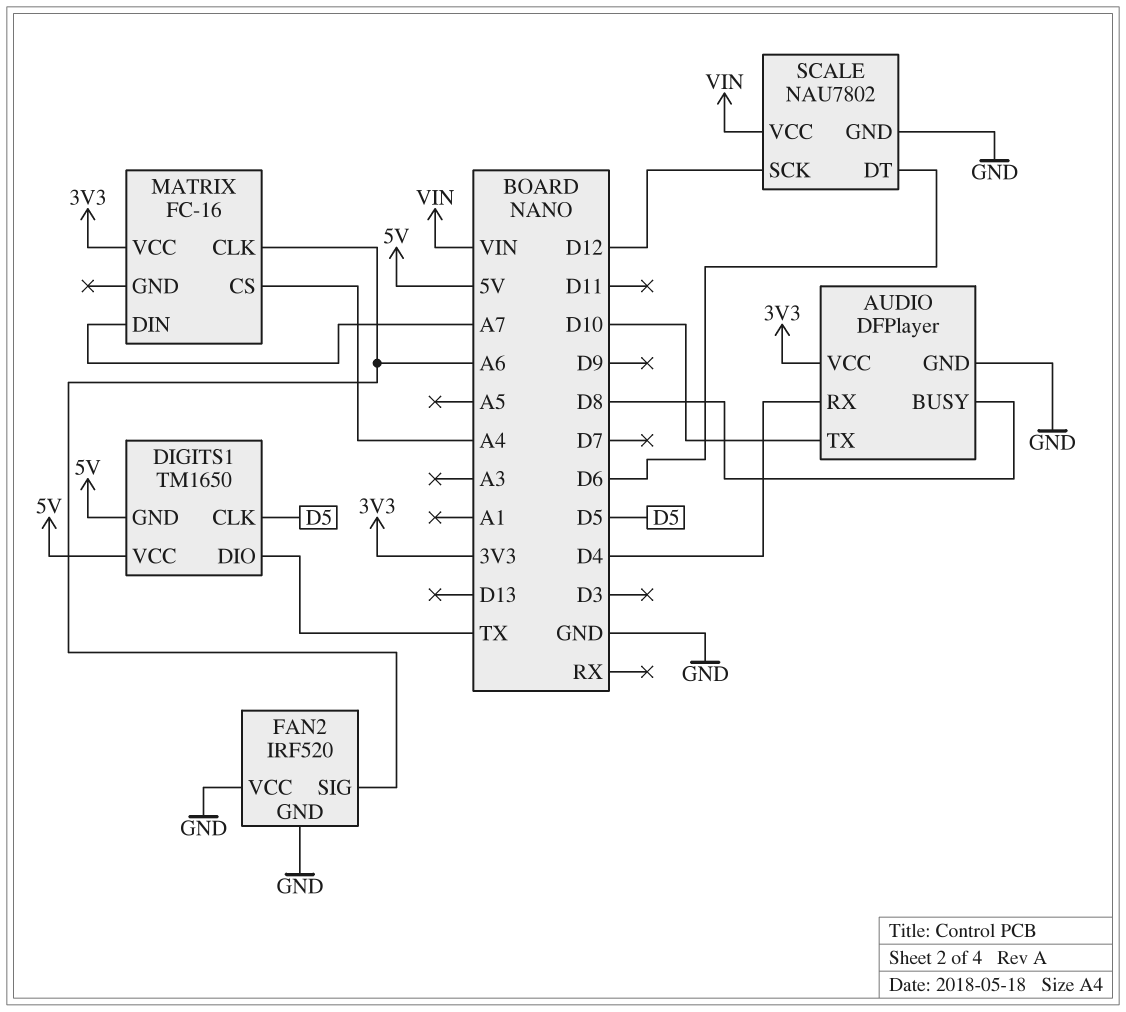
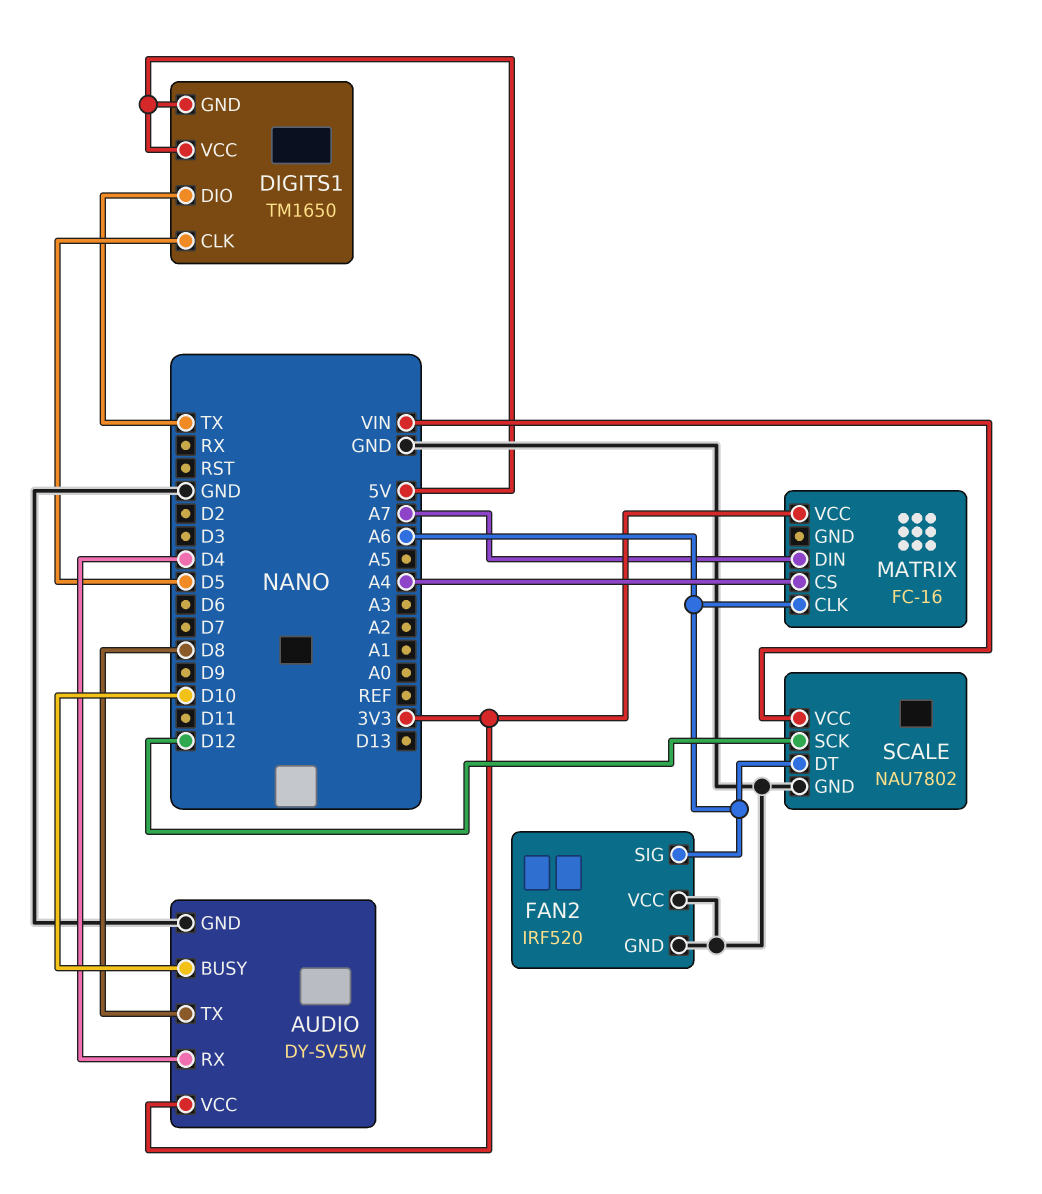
AUDIO: DFPlayer -> DY-SV5W
AUDIO pin BUSY: D8 -> D10
AUDIO pin TX: D10 -> D8
SCALE pin DT: D6 -> A6

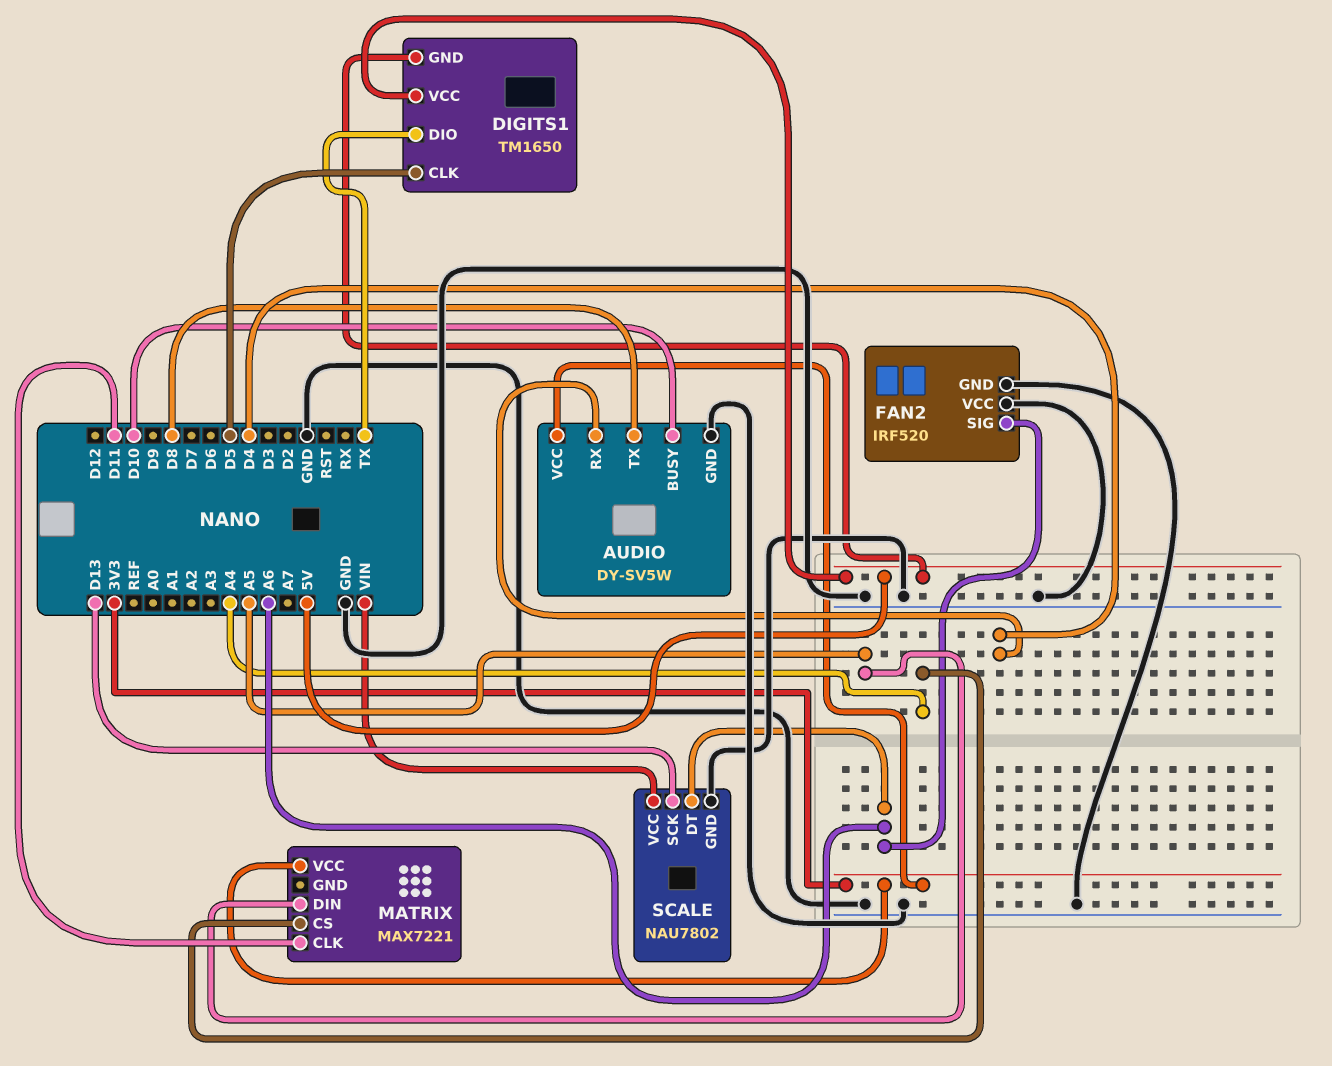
MATRIX: FC-16 -> MAX7221
MATRIX pin CLK: A6 -> D11
MATRIX pin DIN: A7 -> A5
SCALE pin SCK: D12 -> D13

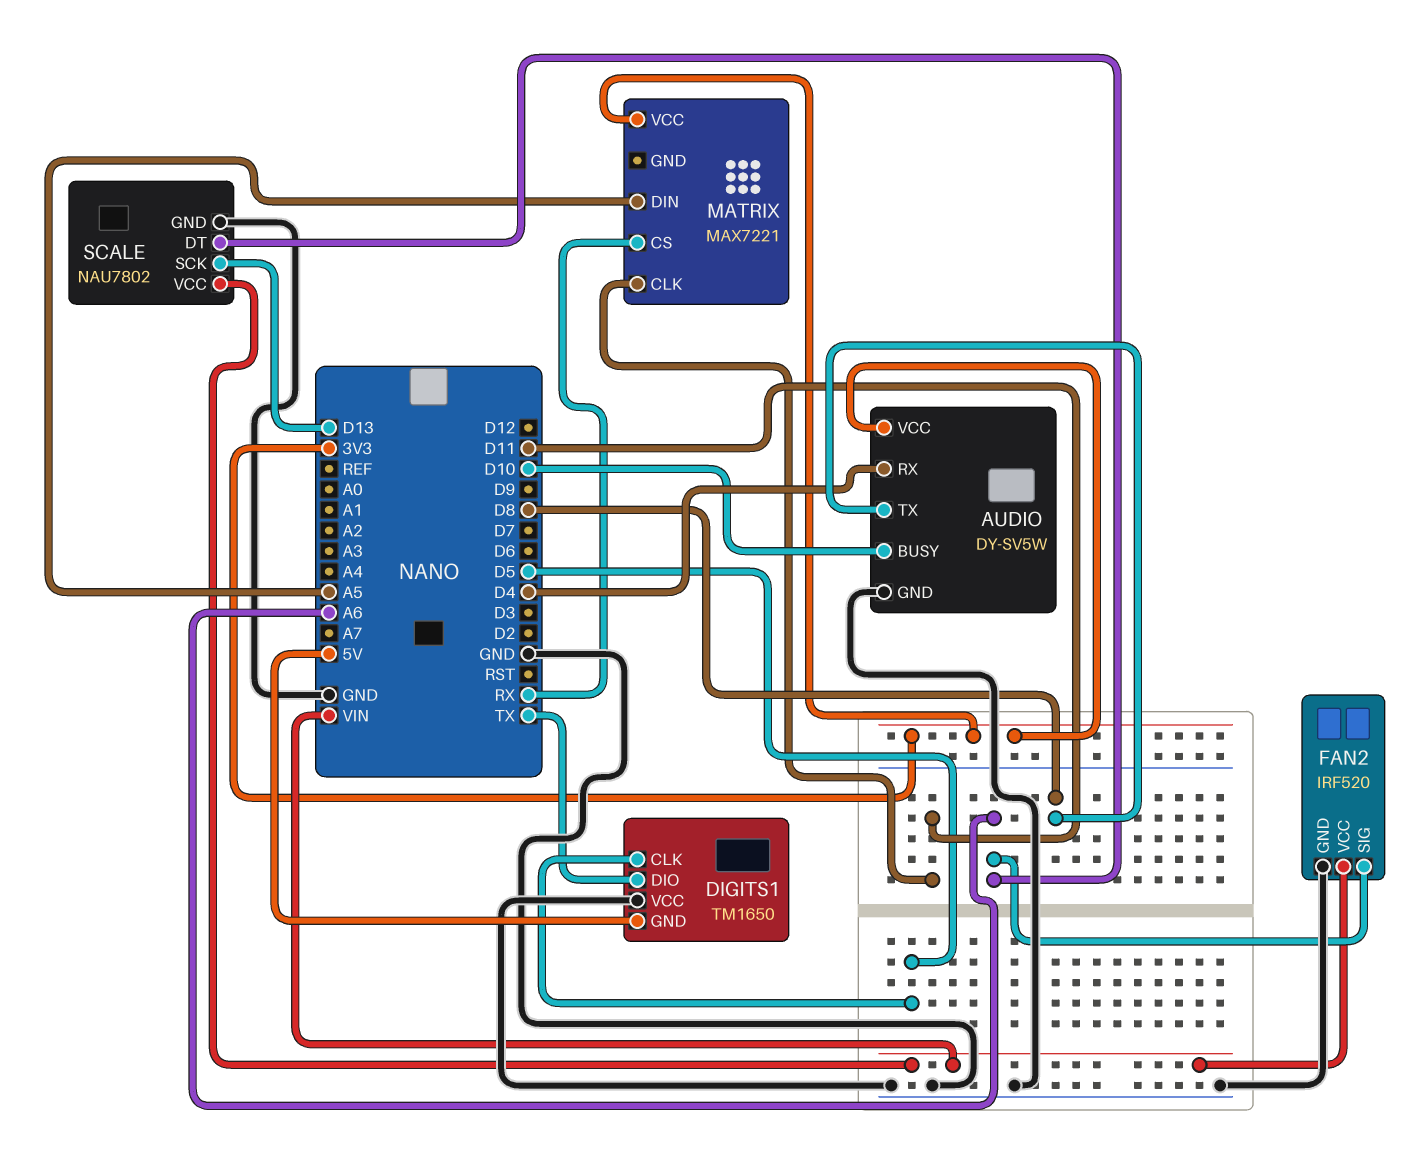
DIGITS1 pin VCC: 5V -> GND
FAN2 pin VCC: GND -> VIN
MATRIX pin CS: A4 -> RX

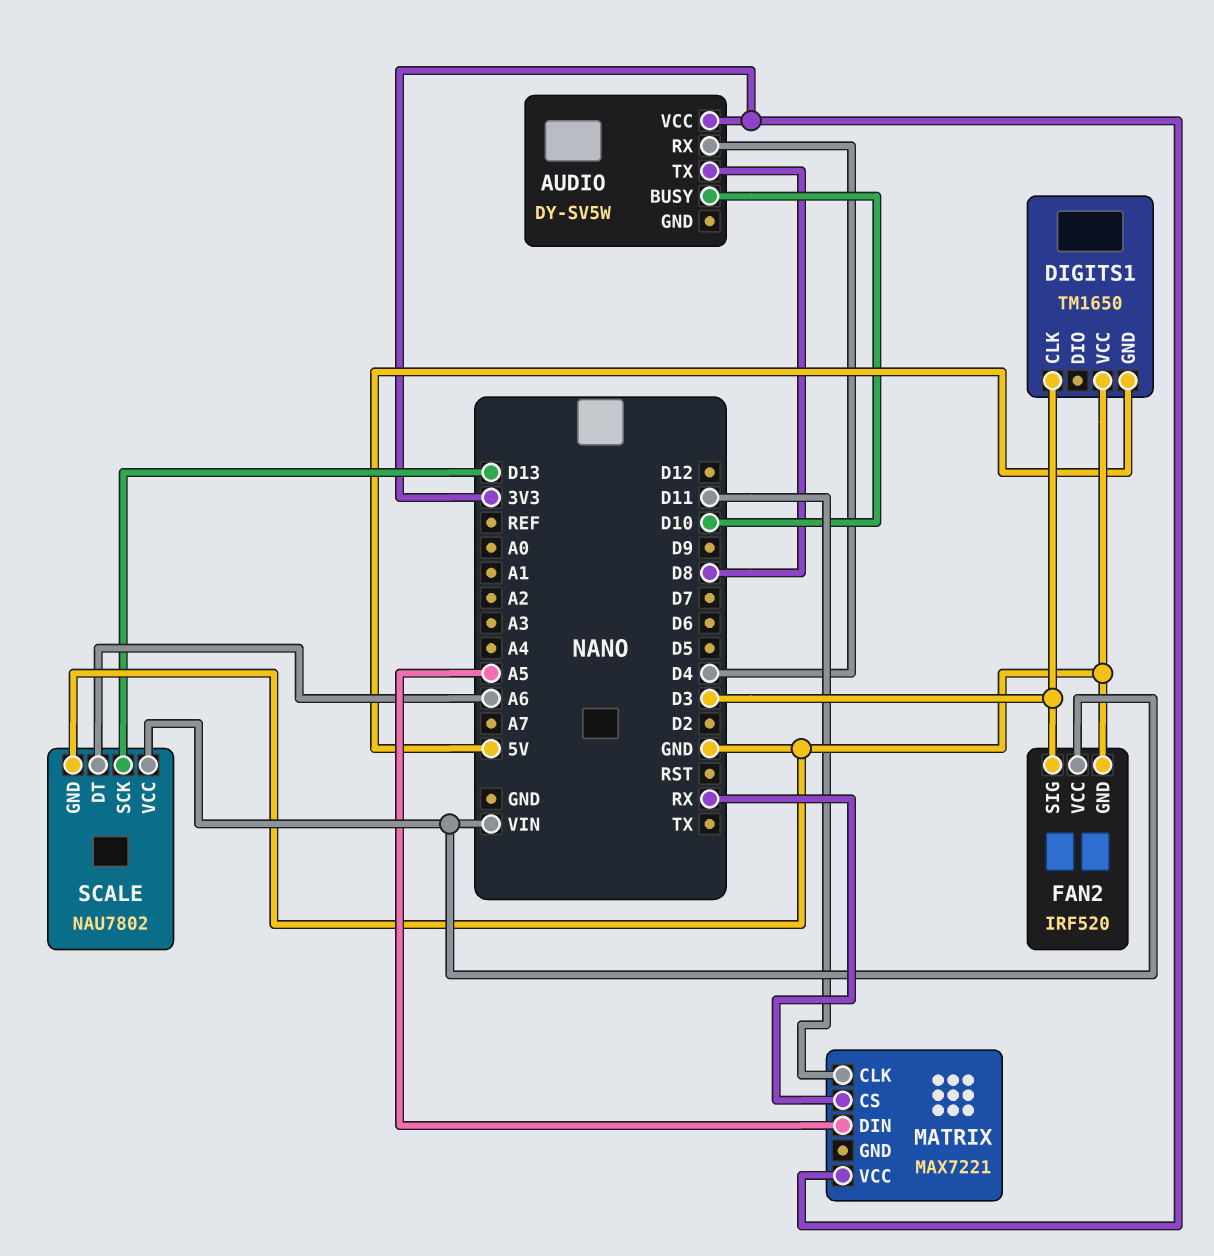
AUDIO pin GND: GND -> none
DIGITS1 pin CLK: D5 -> D3
DIGITS1 pin DIO: TX -> none
FAN2 pin SIG: A6 -> D3

